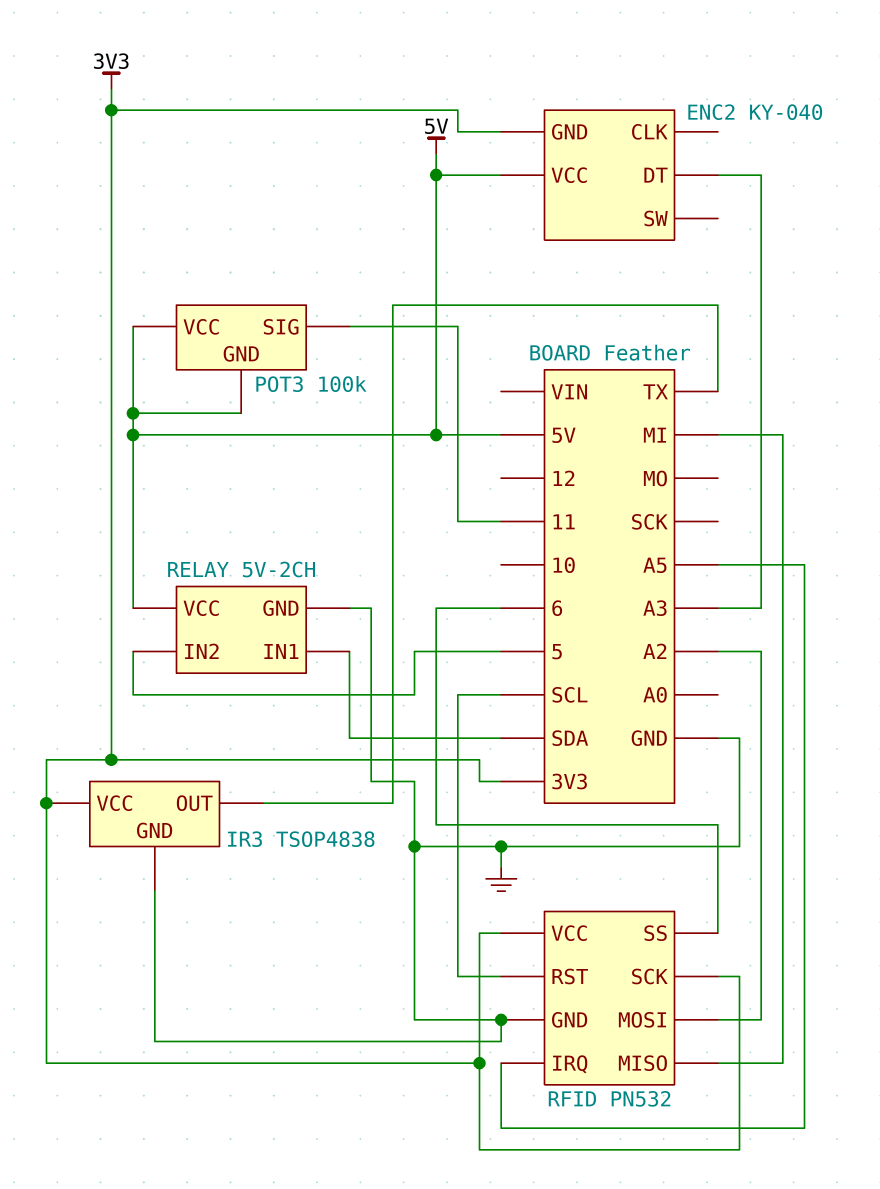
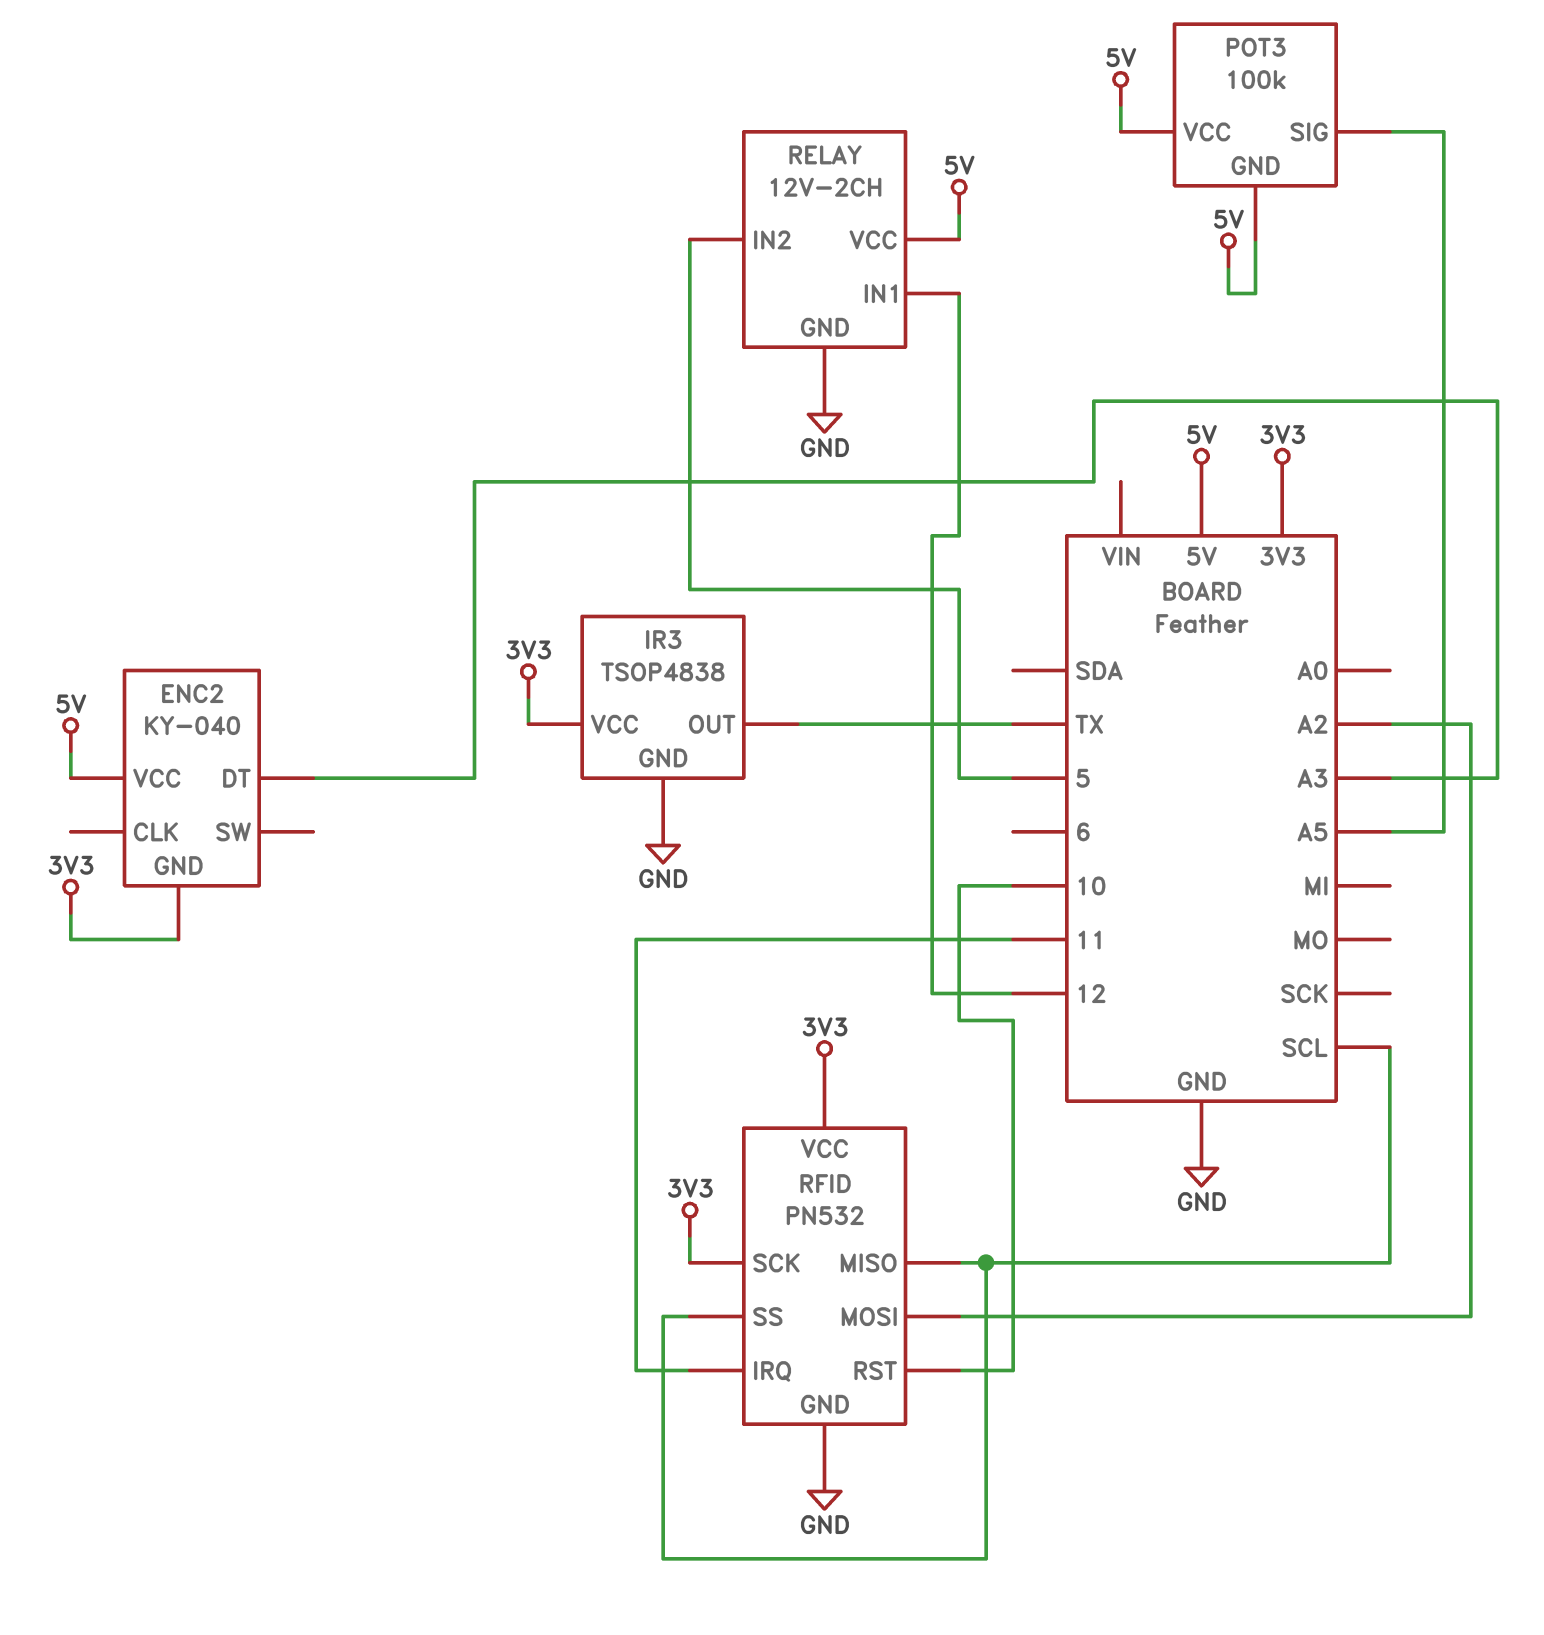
POT3 pin SIG: 11 -> A5
RELAY: 5V-2CH -> 12V-2CH
RELAY pin IN1: SDA -> 12
RFID pin IRQ: A5 -> 11
RFID pin MISO: MI -> SCL
RFID pin RST: SCL -> 10
RFID pin SS: 6 -> SCL

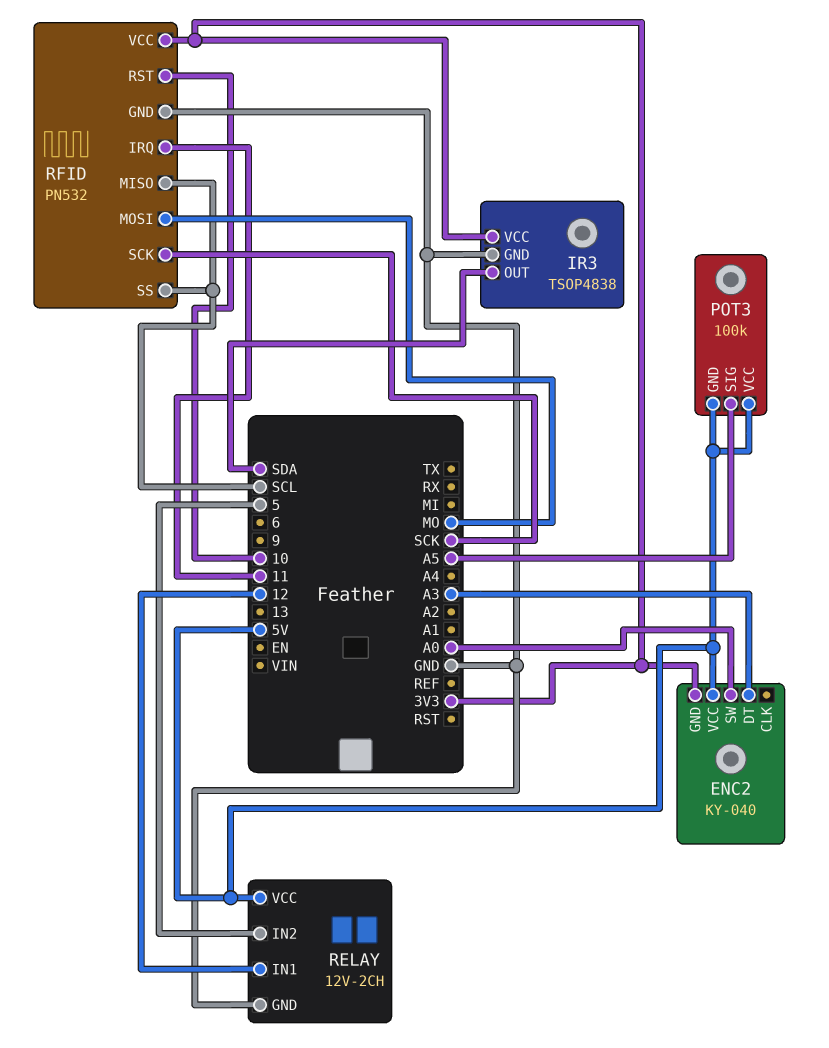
ENC2 pin SW: none -> A0
IR3 pin OUT: TX -> SDA
RFID pin MOSI: A2 -> MO
RFID pin SCK: 3V3 -> SCK

